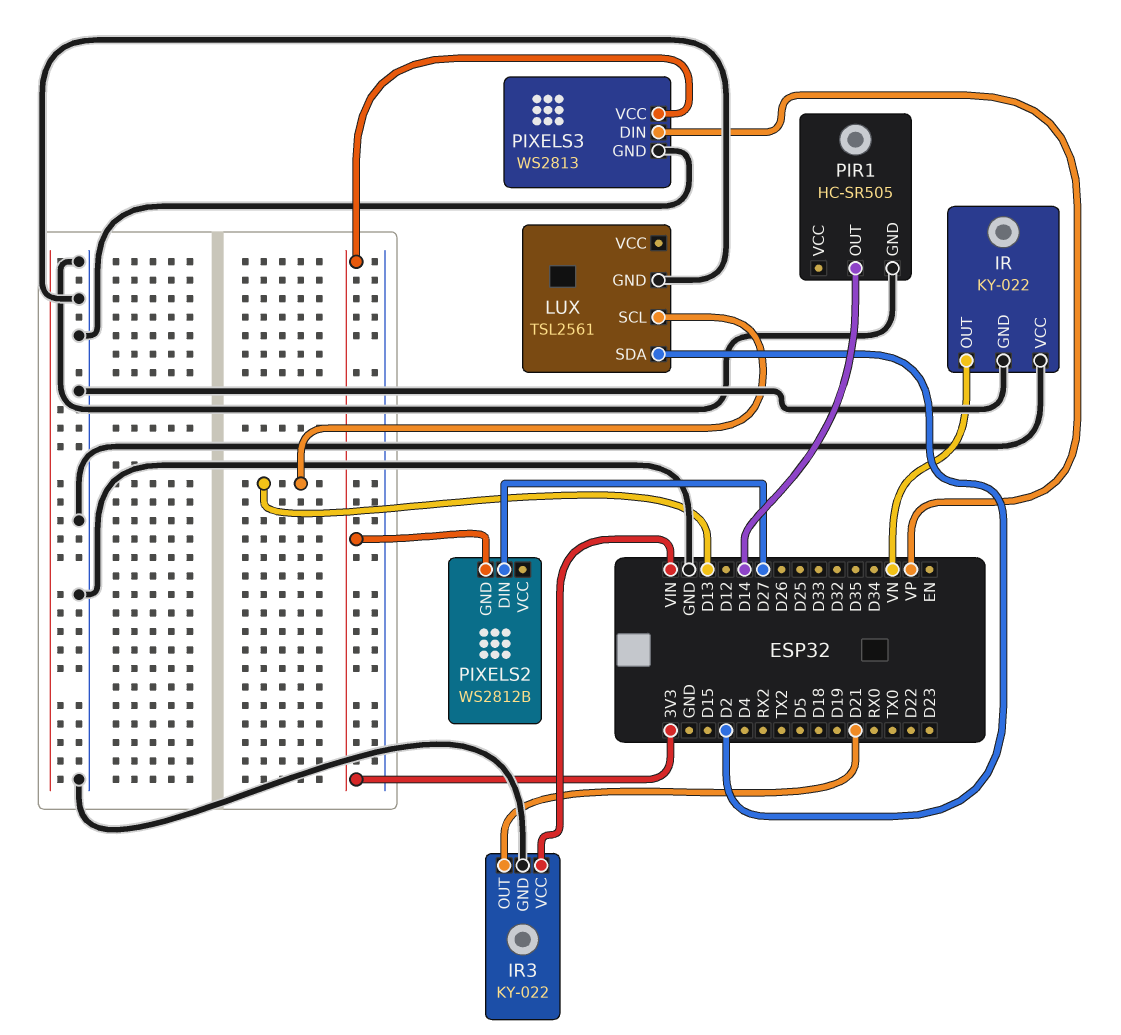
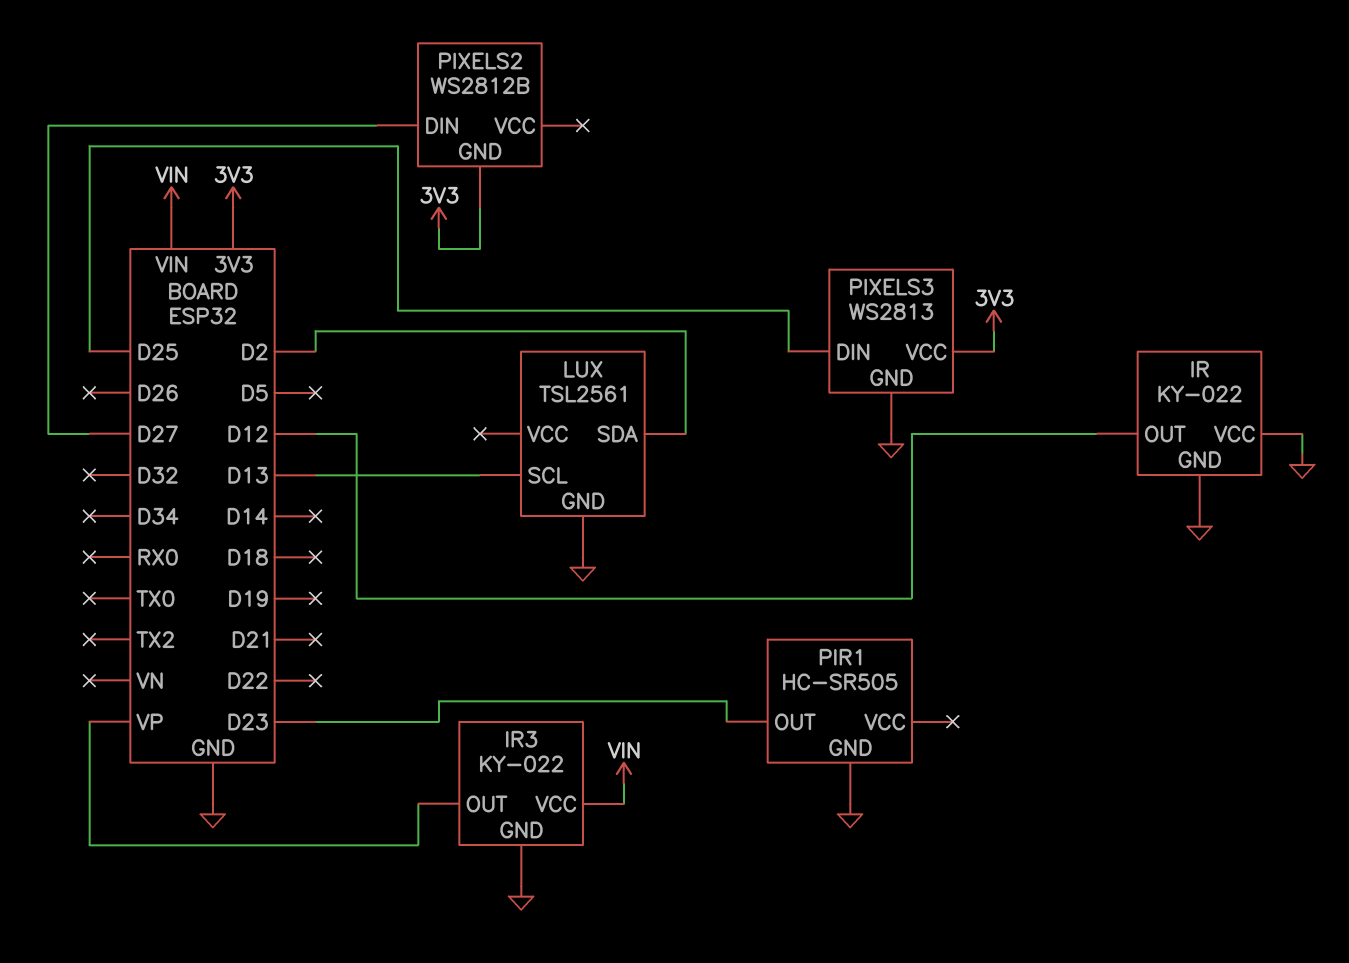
IR pin OUT: VN -> D12
IR3 pin OUT: D21 -> VP
PIR1 pin OUT: D14 -> D23
PIXELS3 pin DIN: VP -> D25

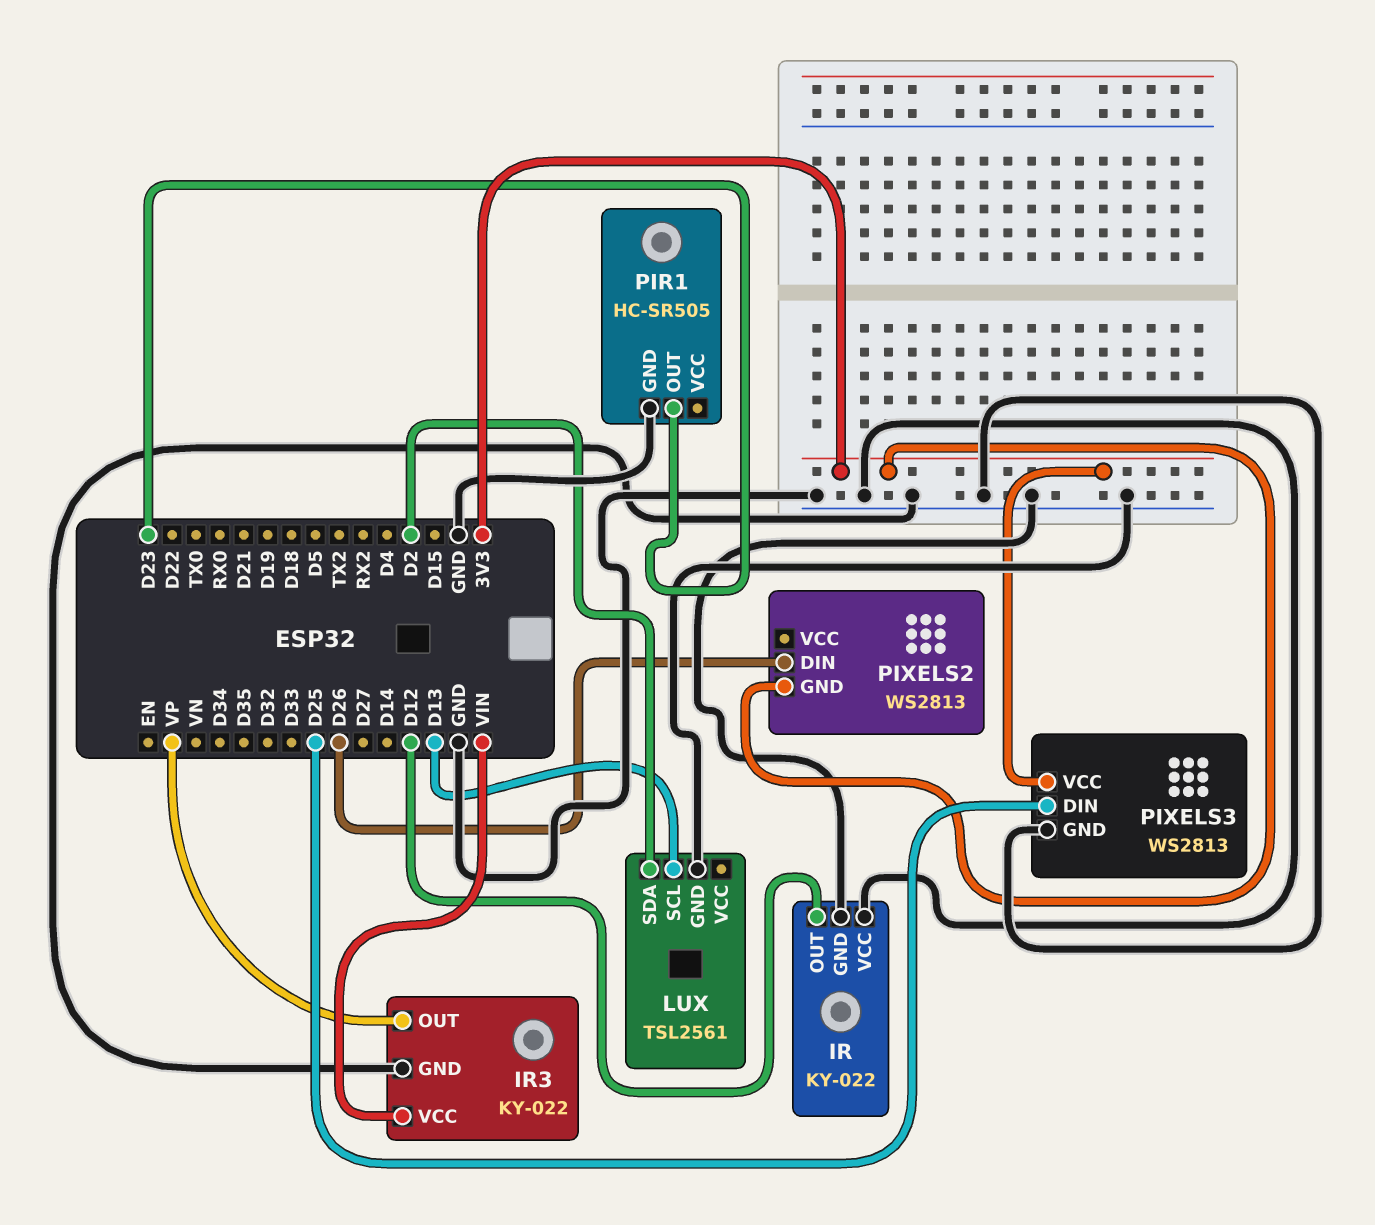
PIXELS2: WS2812B -> WS2813
PIXELS2 pin DIN: D27 -> D26

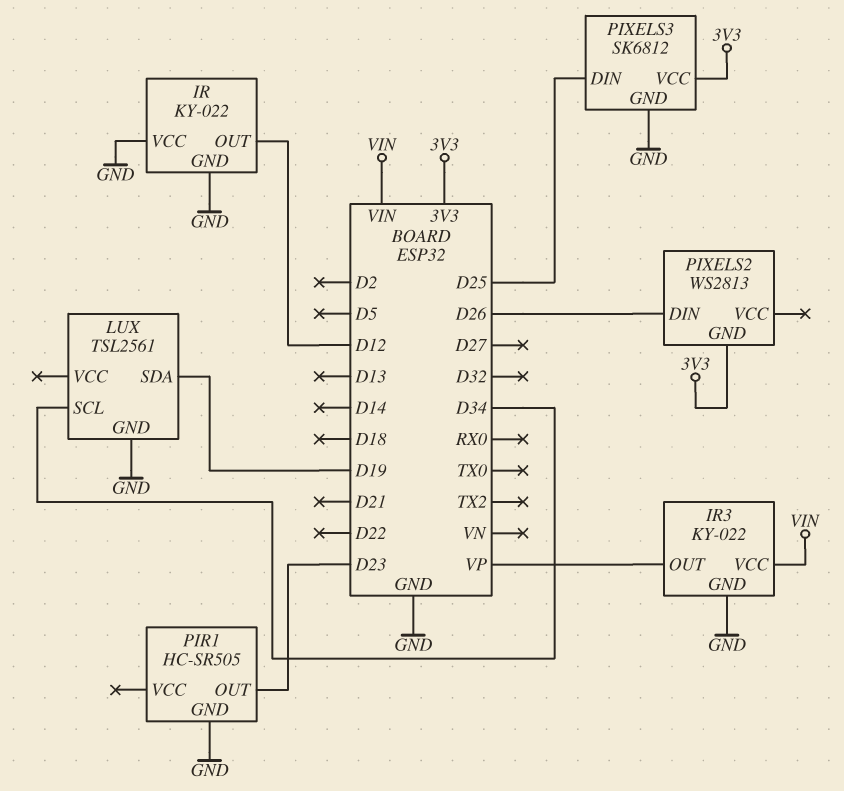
LUX pin SCL: D13 -> D34
LUX pin SDA: D2 -> D19
PIXELS3: WS2813 -> SK6812

